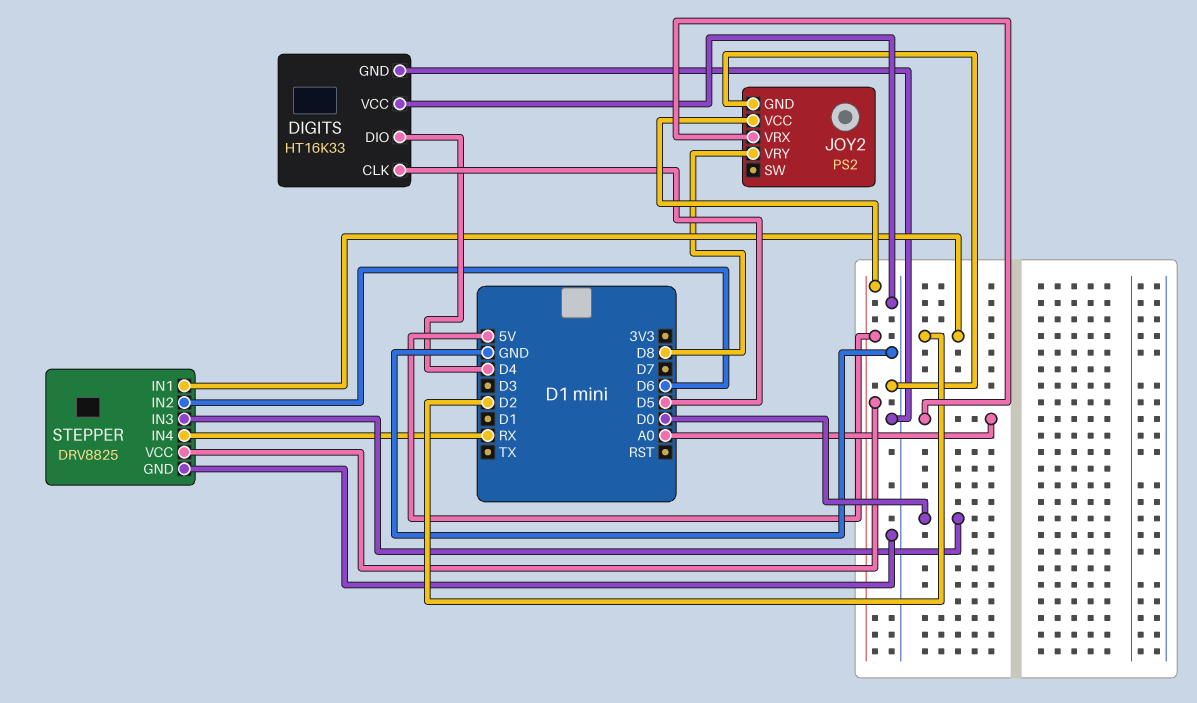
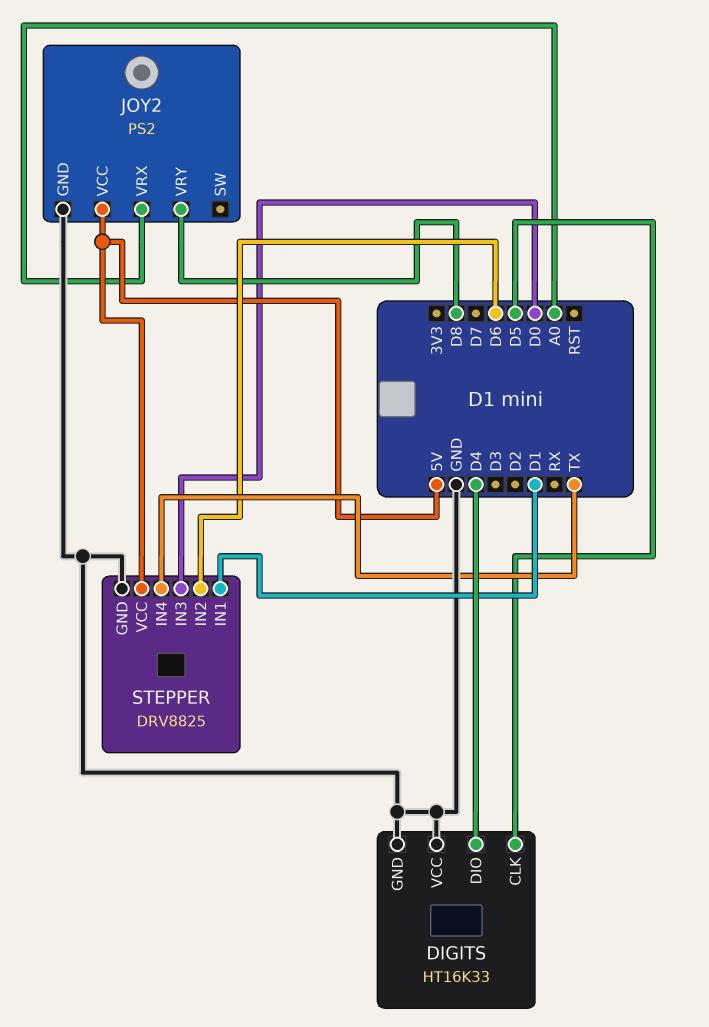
STEPPER pin IN1: D2 -> D1
STEPPER pin IN4: RX -> TX

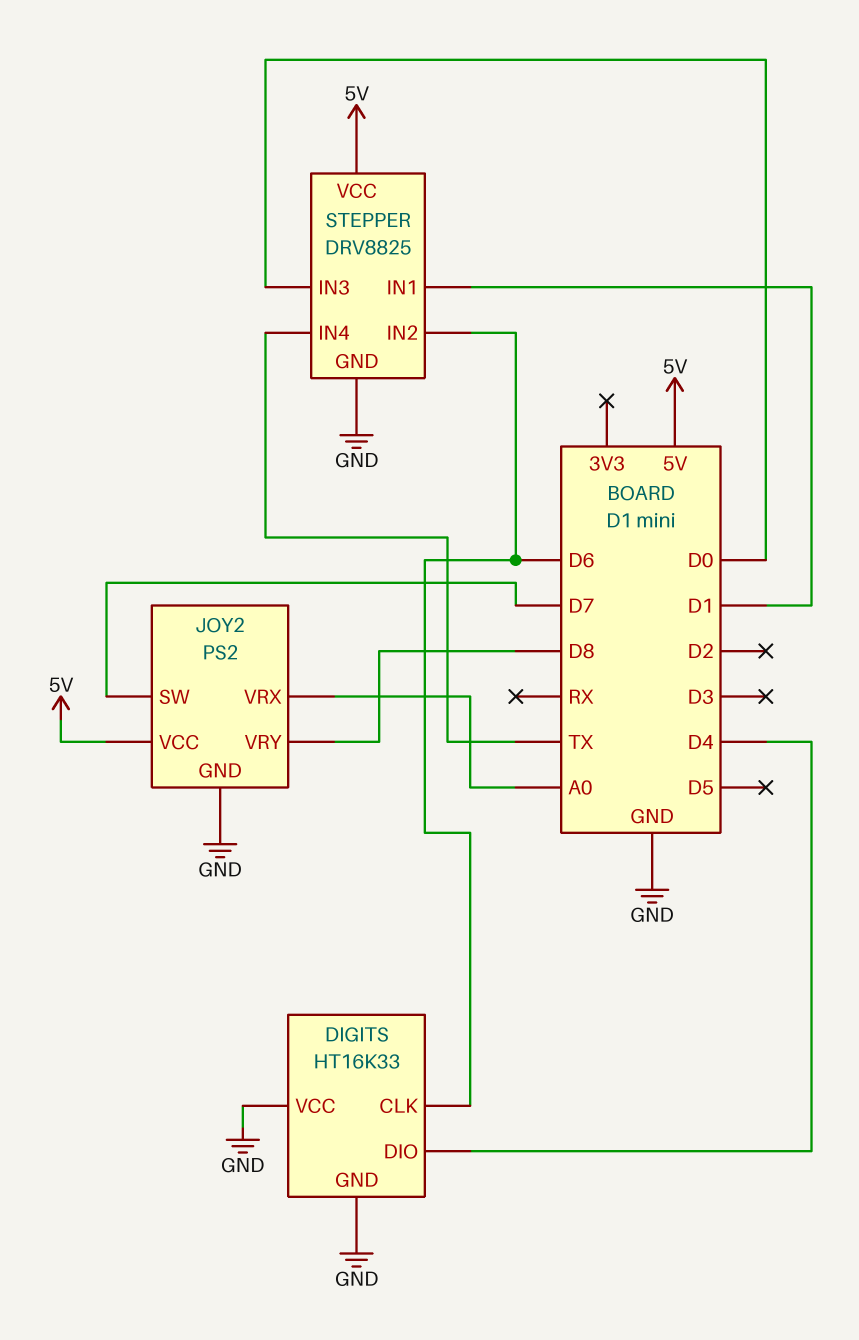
DIGITS pin CLK: D5 -> D6
JOY2 pin SW: none -> D7

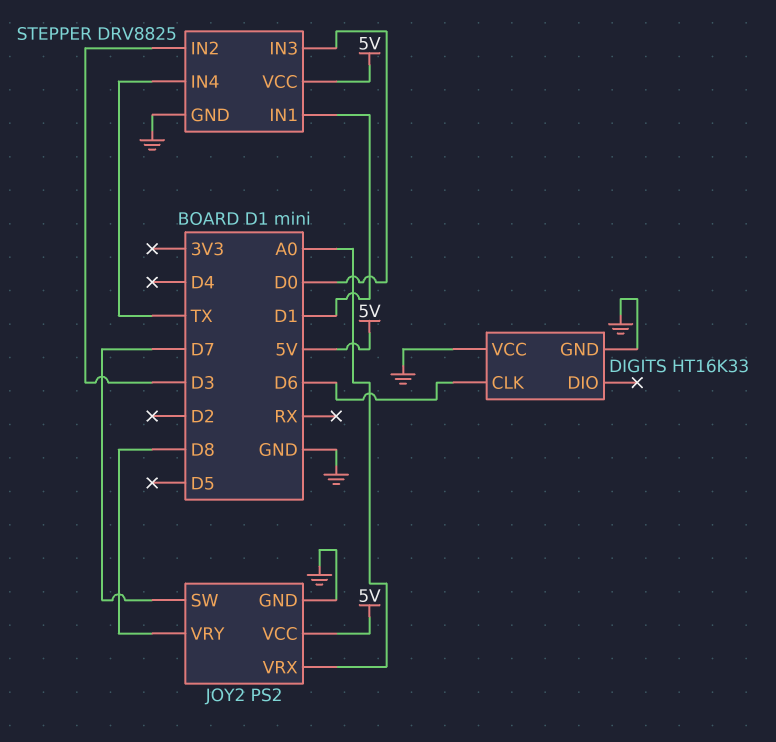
DIGITS pin DIO: D4 -> none
STEPPER pin IN2: D6 -> D3

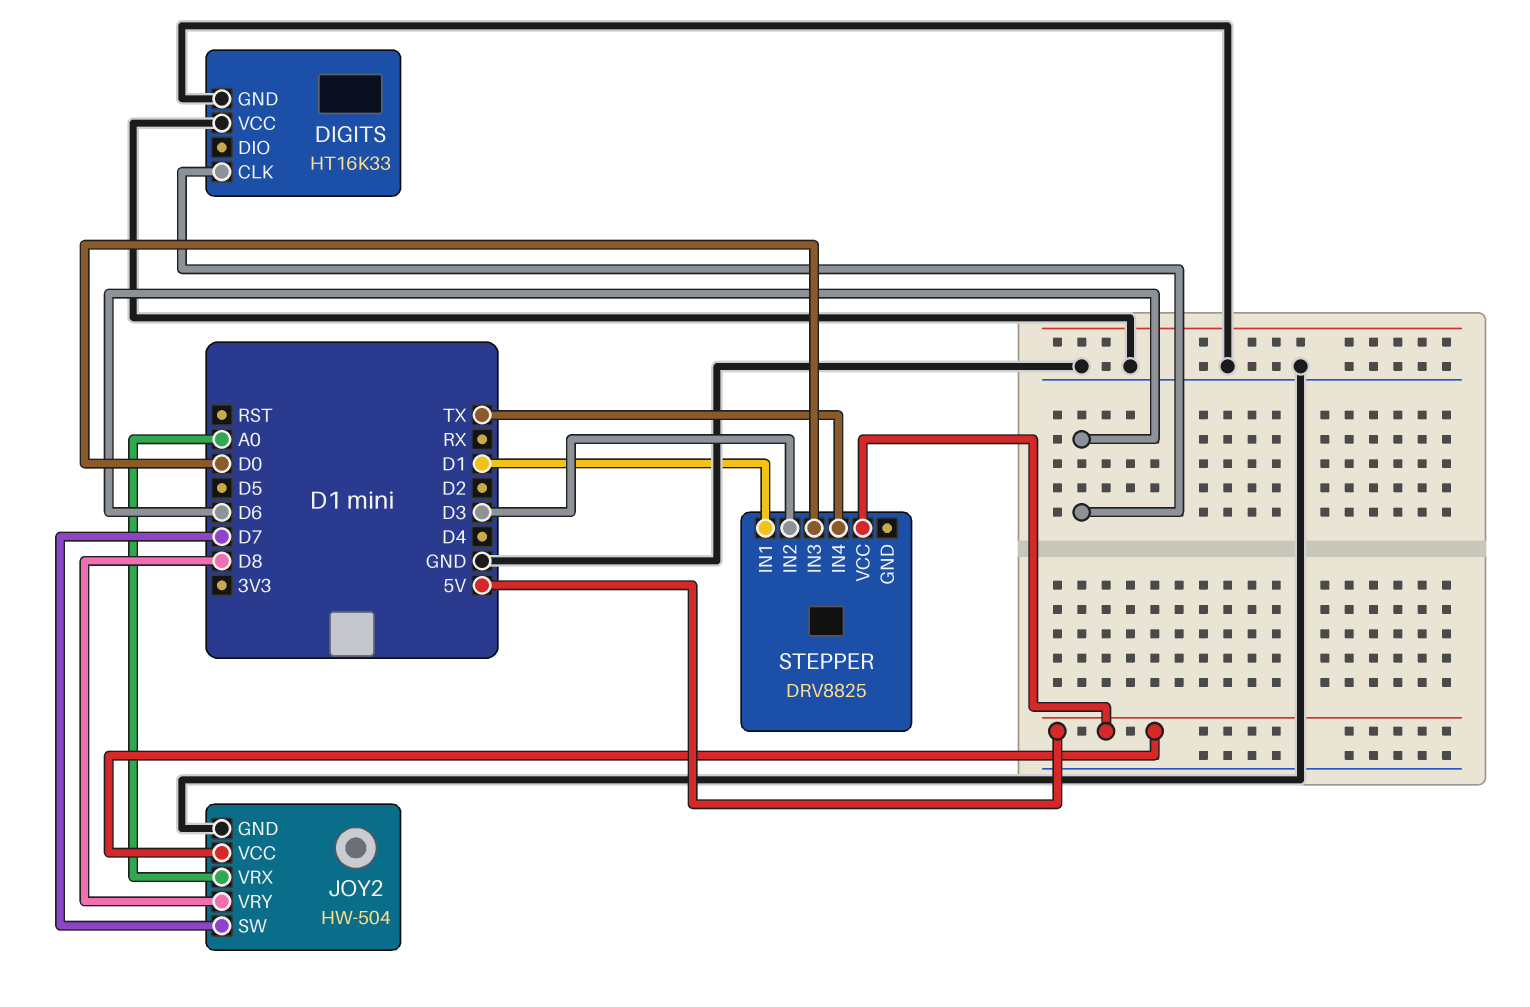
JOY2: PS2 -> HW-504
STEPPER pin GND: GND -> none

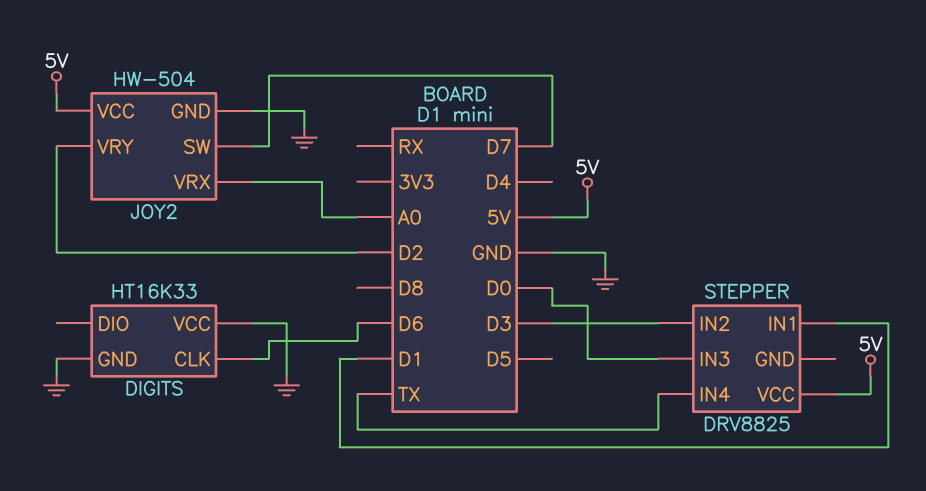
JOY2 pin VRY: D8 -> D2

